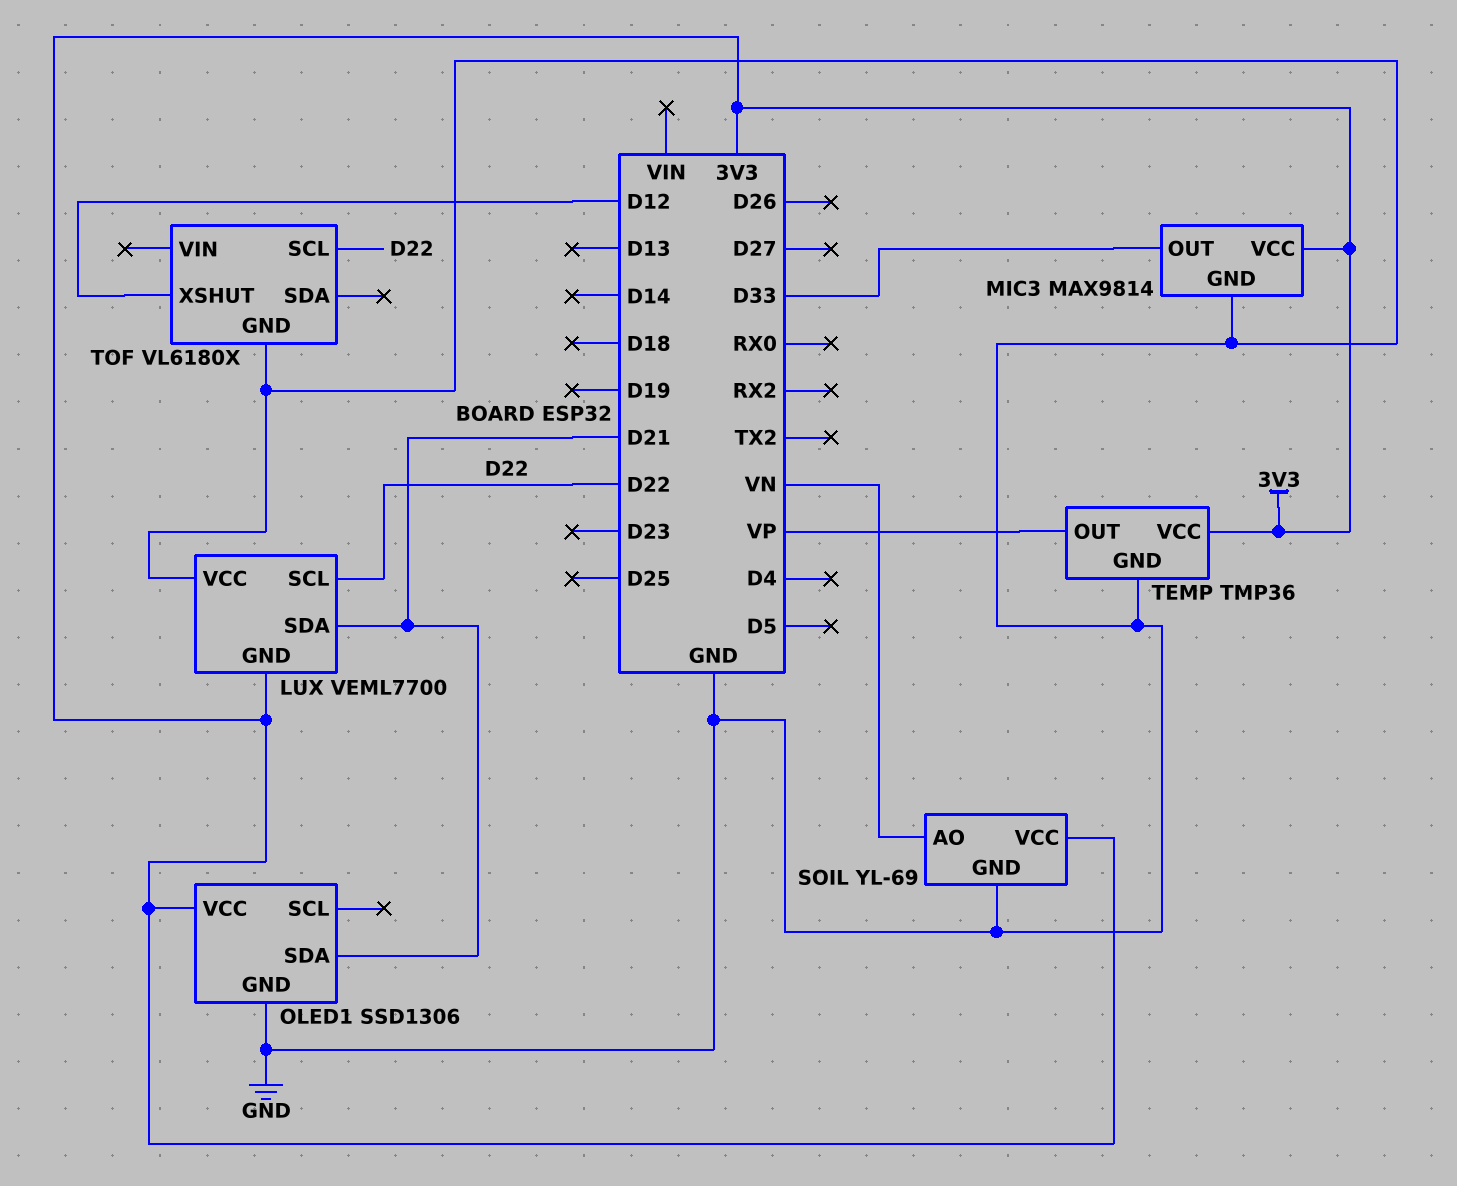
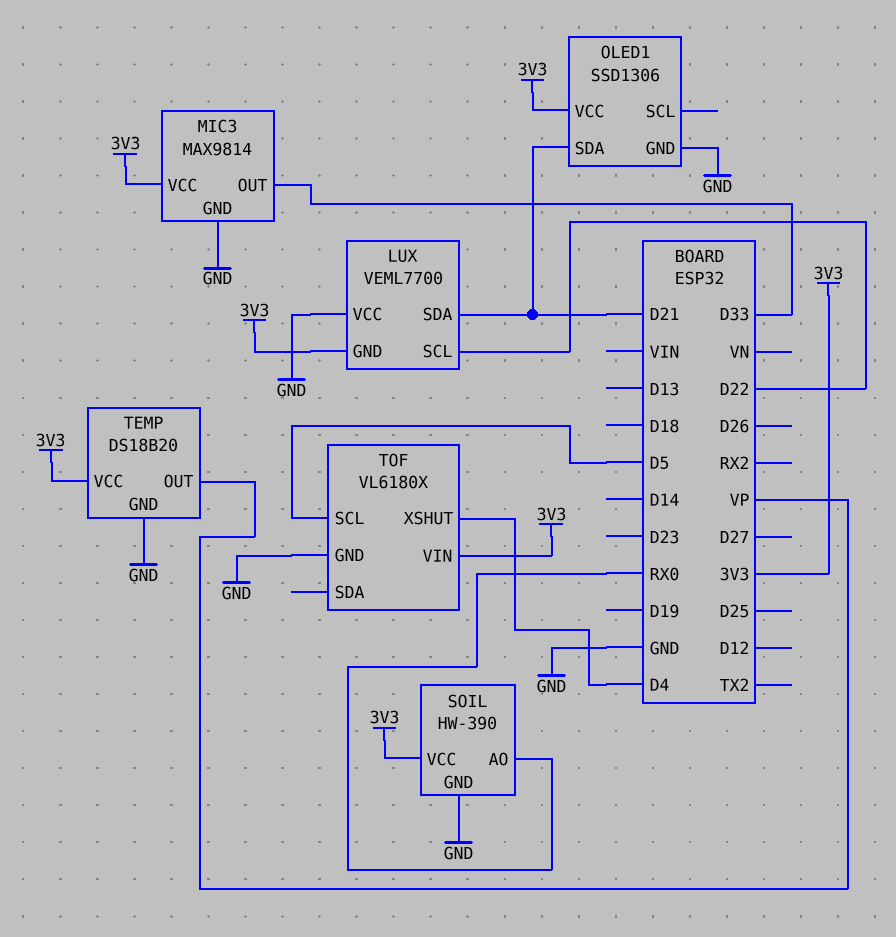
SOIL: YL-69 -> HW-390
SOIL pin AO: VN -> RX0
TEMP: TMP36 -> DS18B20
TOF pin SCL: D22 -> D5
TOF pin VIN: none -> 3V3
TOF pin XSHUT: D12 -> D4

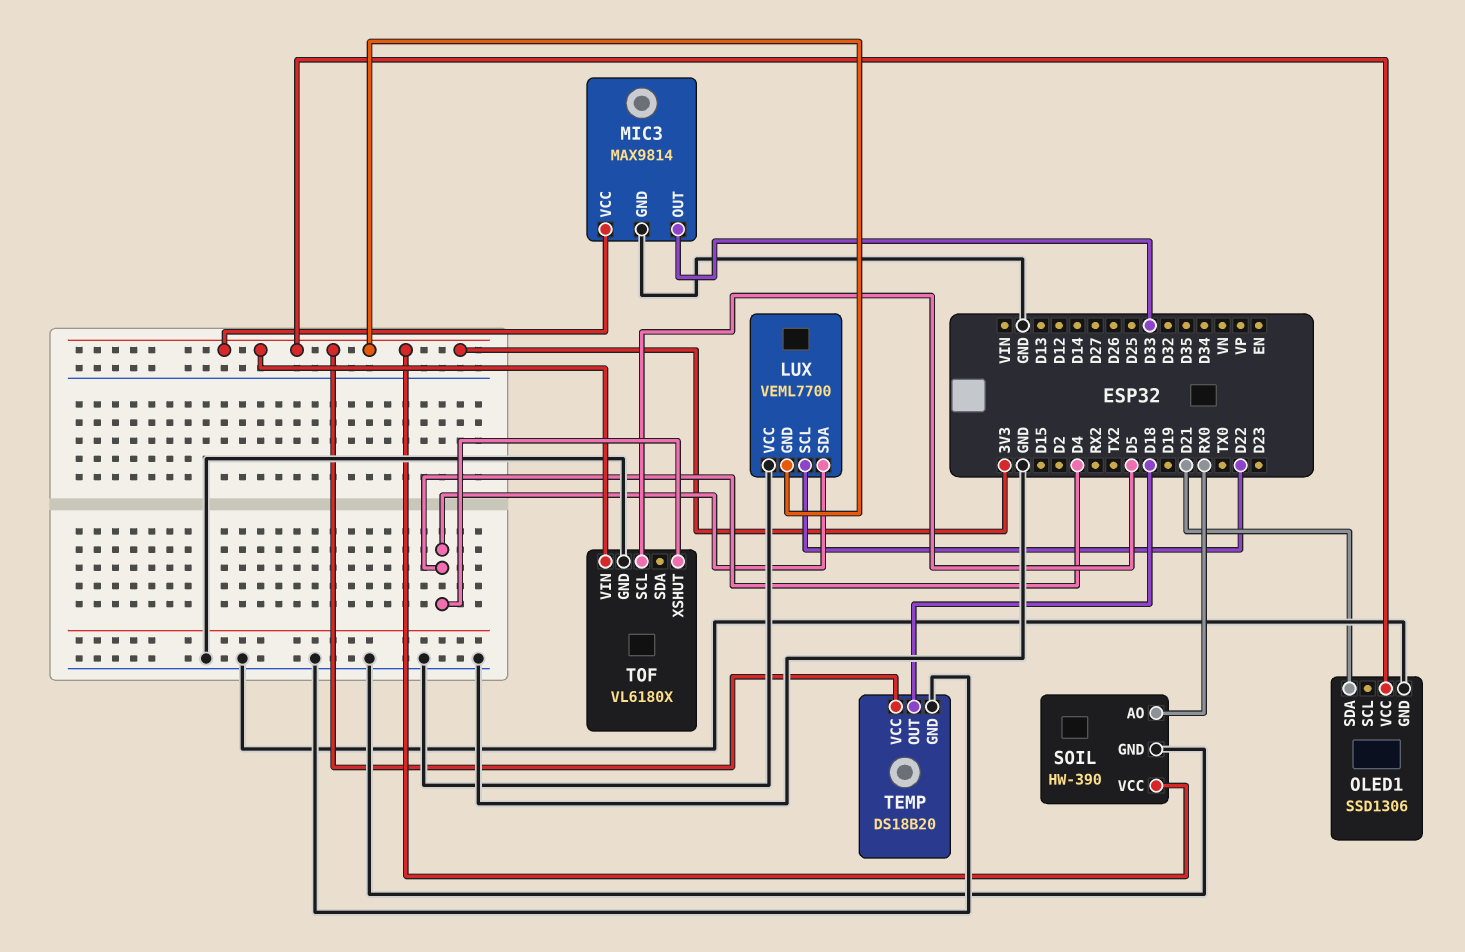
LUX pin SDA: D21 -> D4
TEMP pin OUT: VP -> D18

